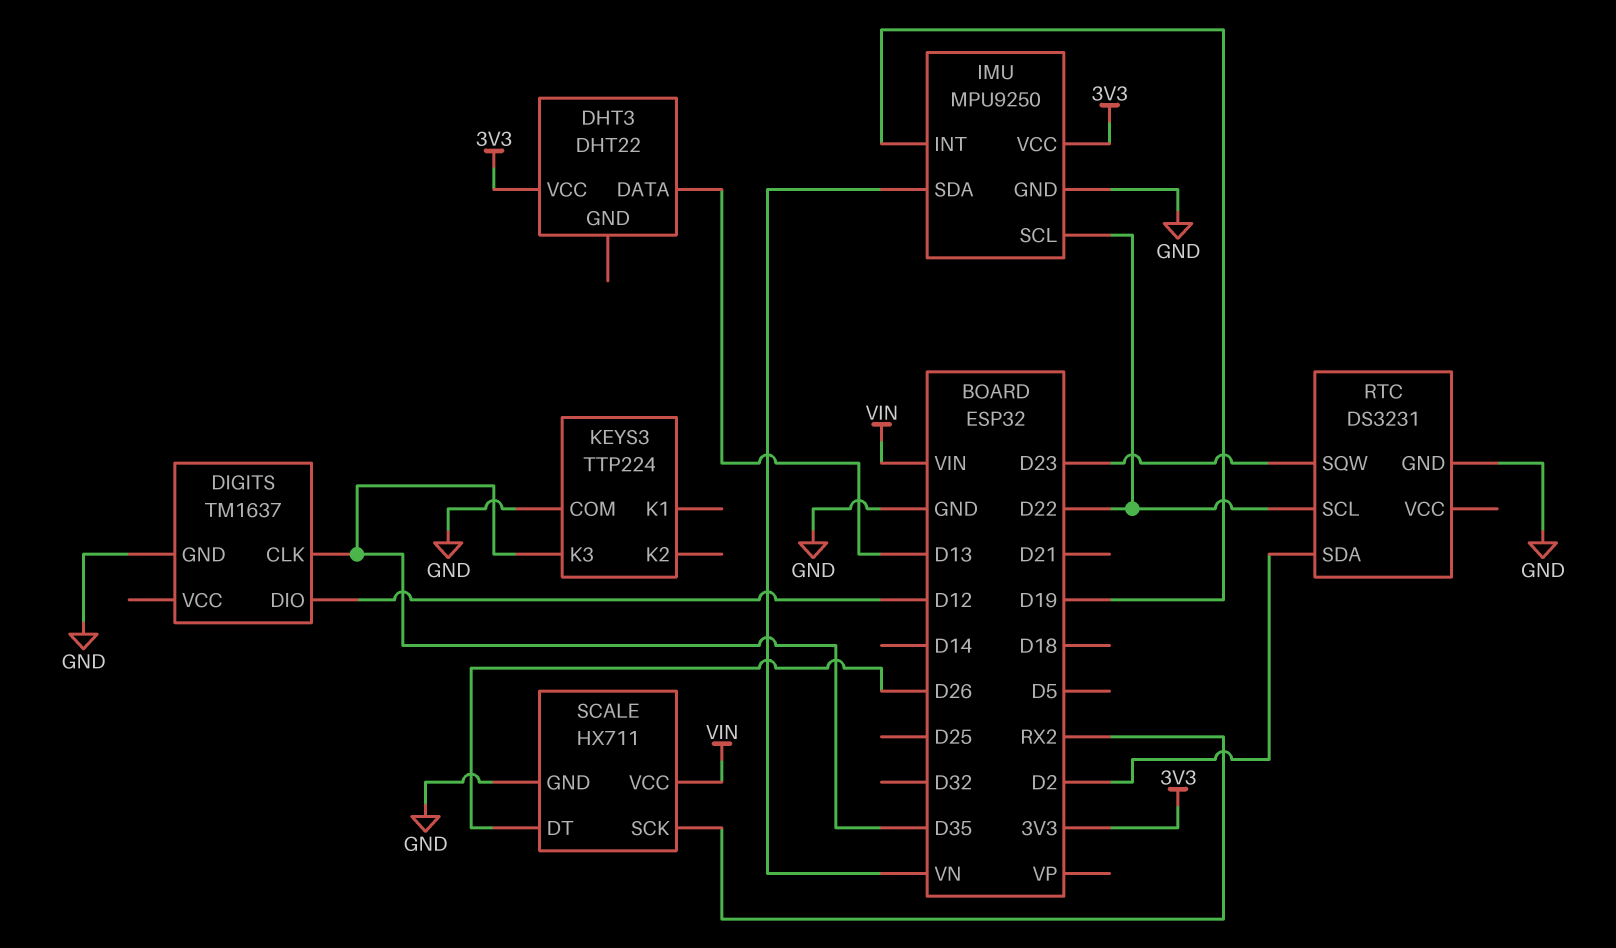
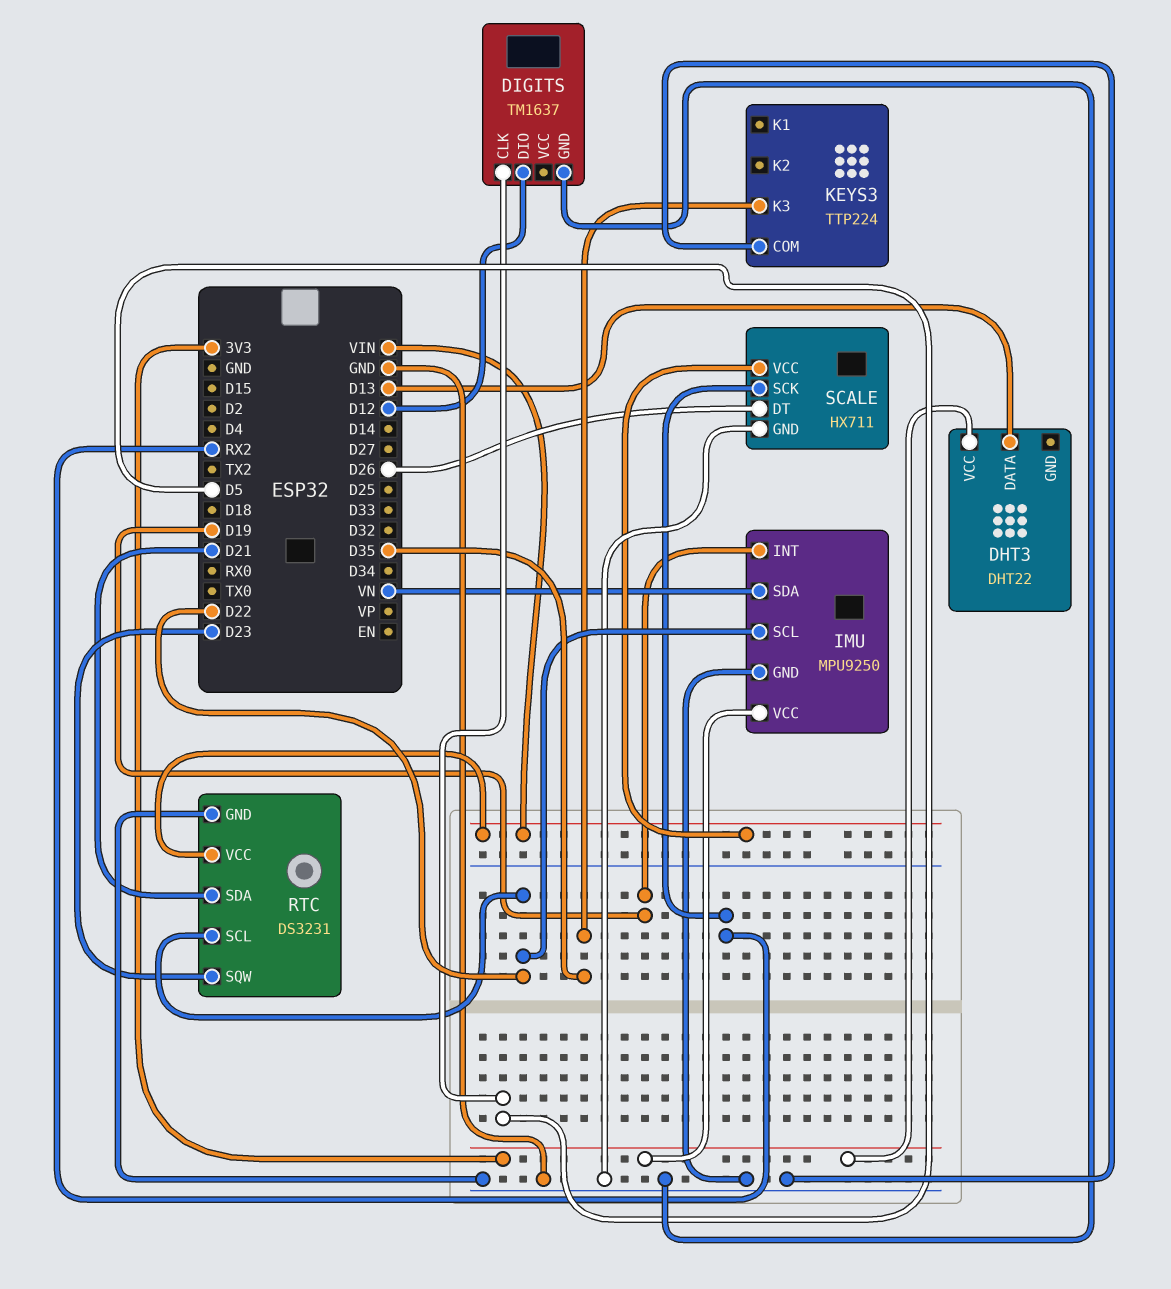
DIGITS pin CLK: D35 -> D5
RTC pin SDA: D2 -> D21
RTC pin VCC: none -> VIN

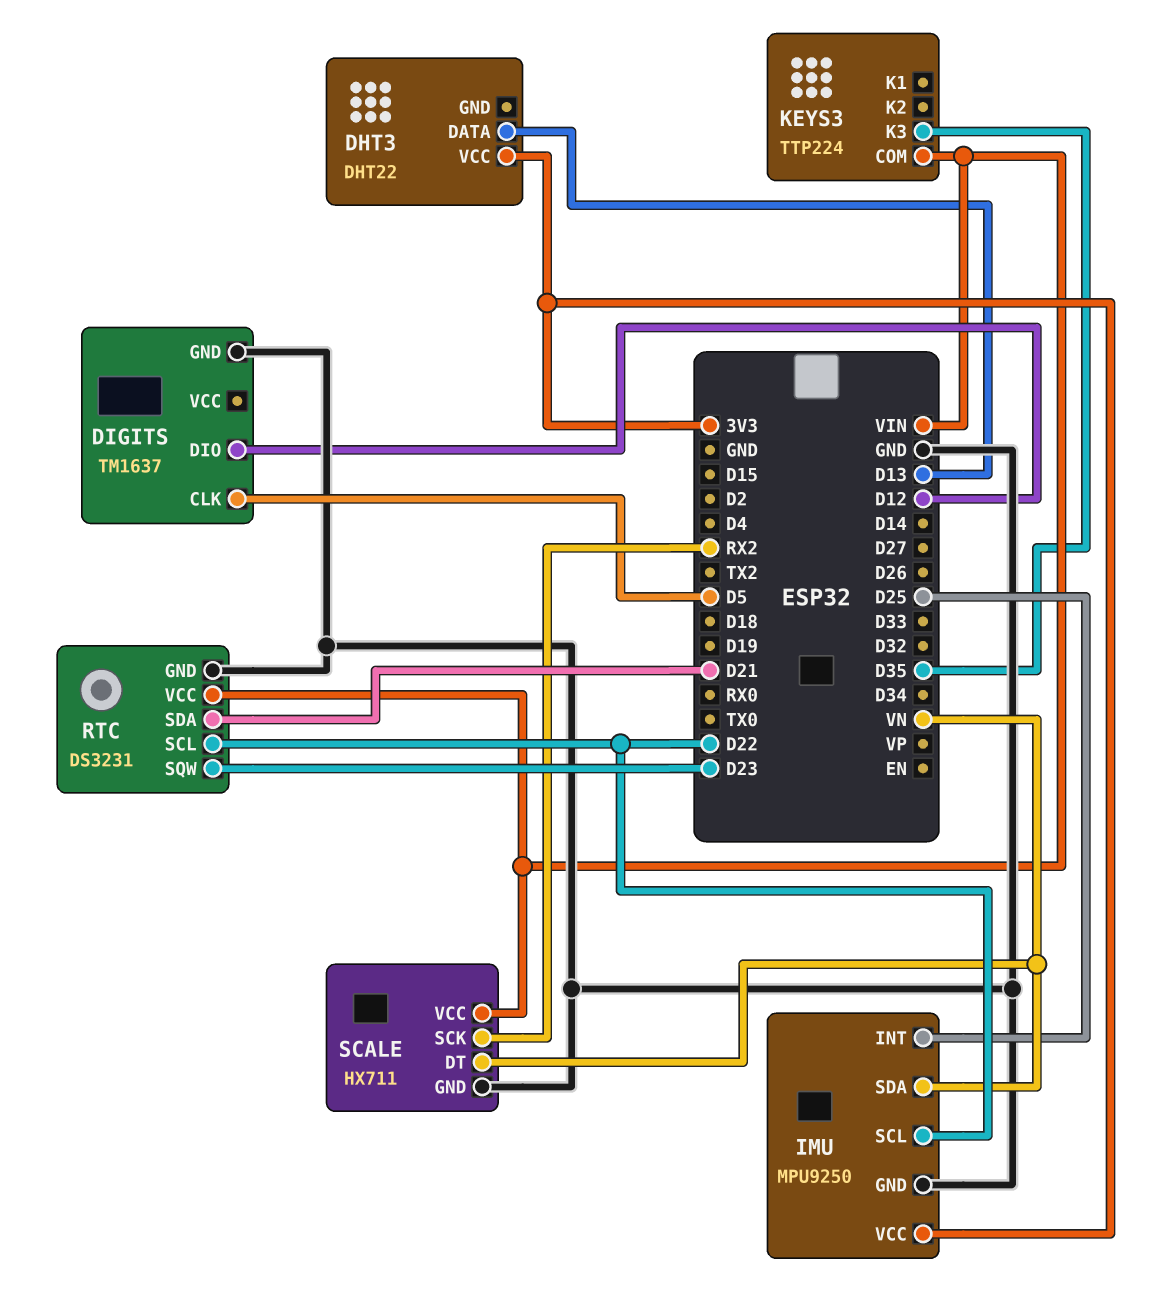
IMU pin INT: D19 -> D25
KEYS3 pin COM: GND -> VIN
SCALE pin DT: D26 -> VN

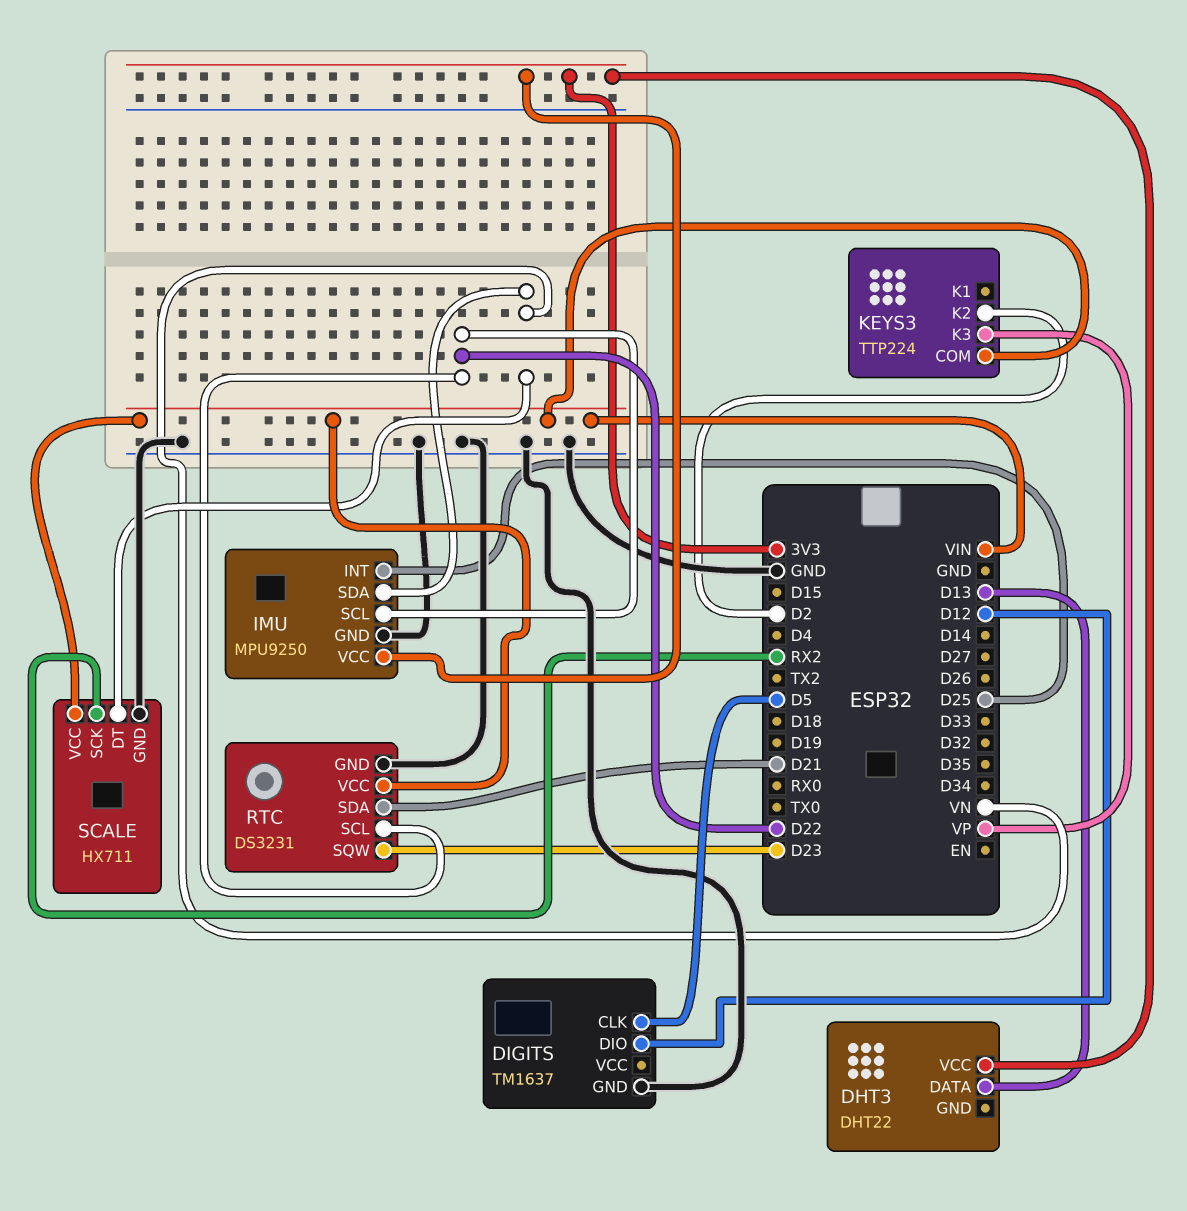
KEYS3 pin K2: none -> D2
KEYS3 pin K3: D35 -> VP

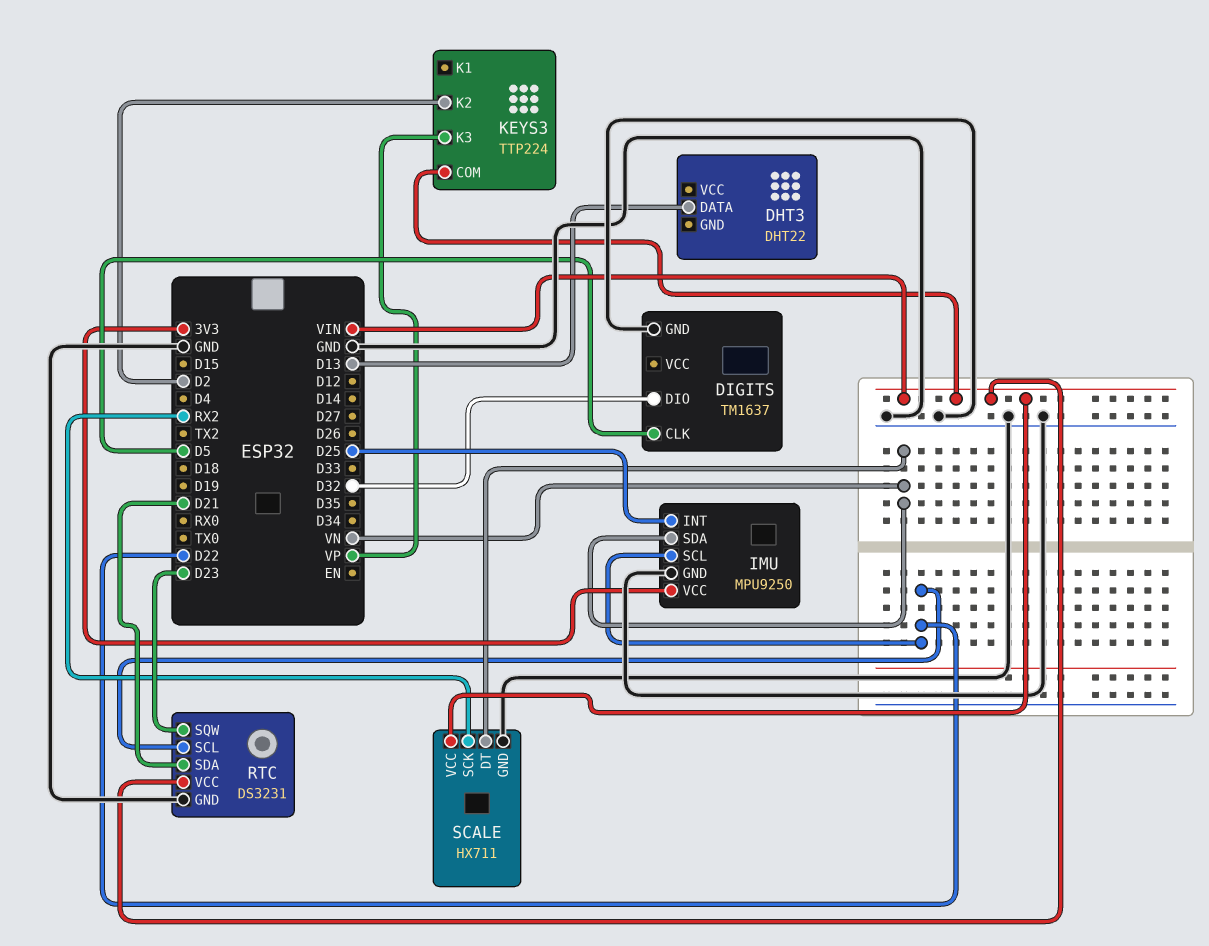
DHT3 pin VCC: 3V3 -> none
DIGITS pin DIO: D12 -> D32

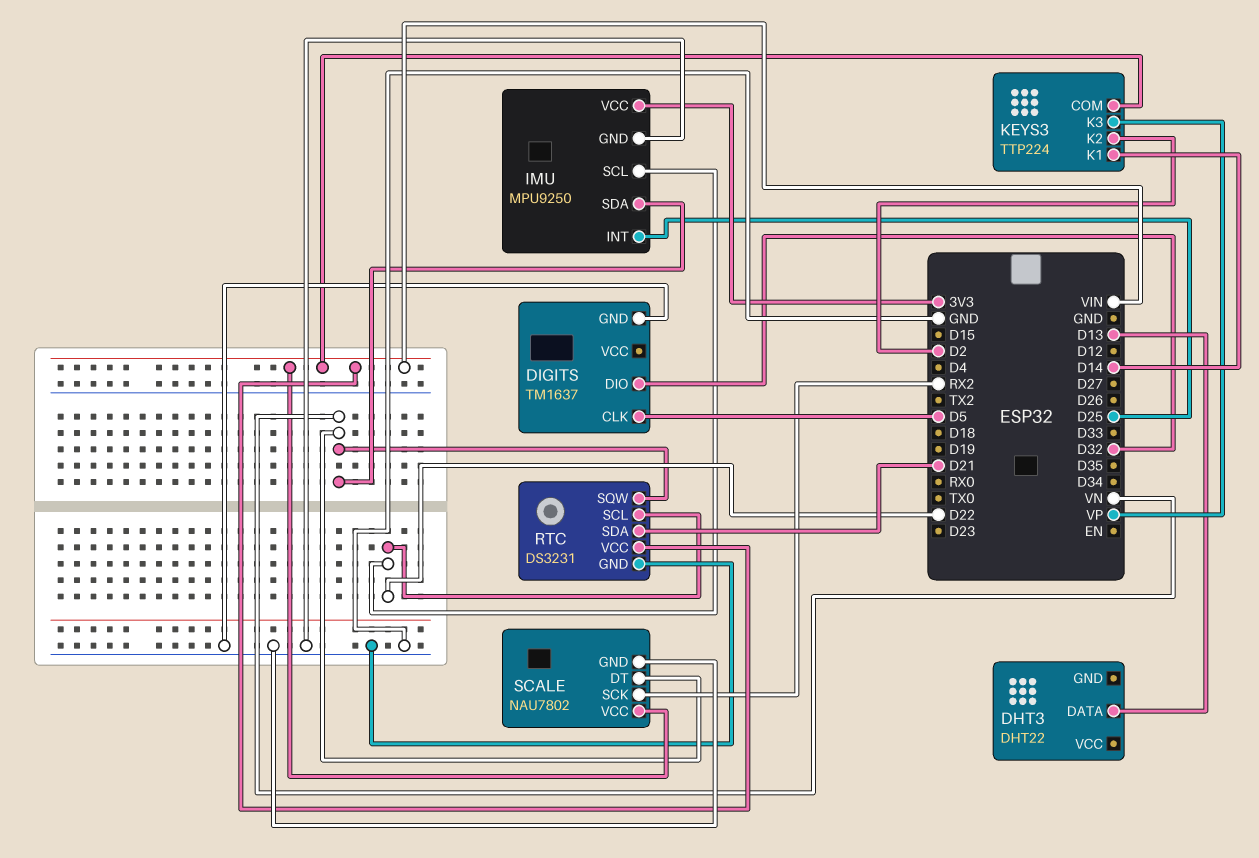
KEYS3 pin K1: none -> D14
RTC pin SQW: D23 -> VN
SCALE: HX711 -> NAU7802

